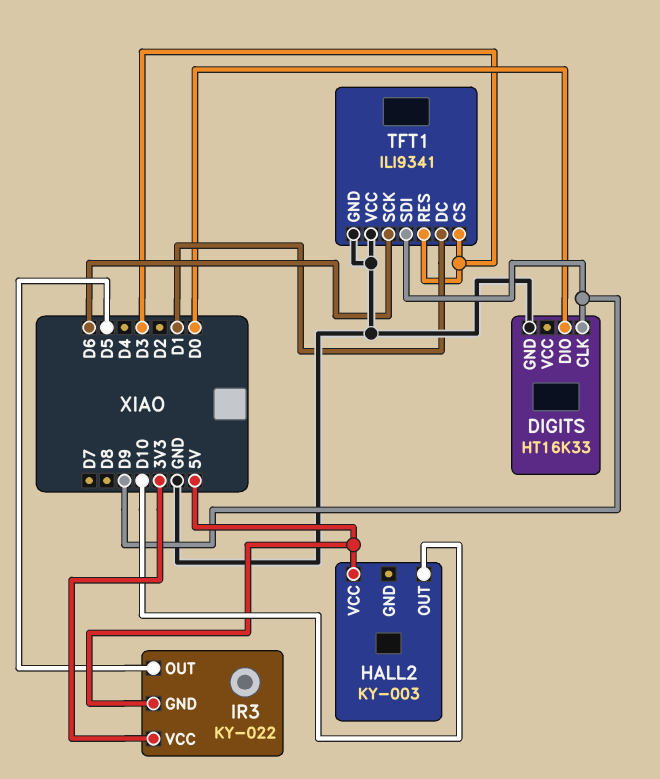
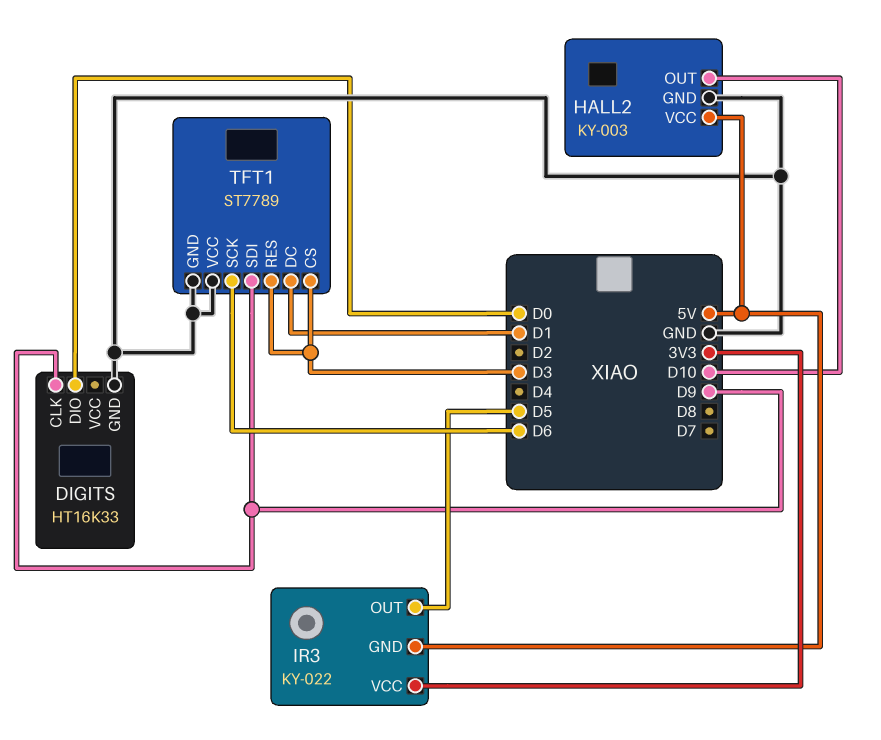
HALL2 pin GND: none -> GND
TFT1: ILI9341 -> ST7789

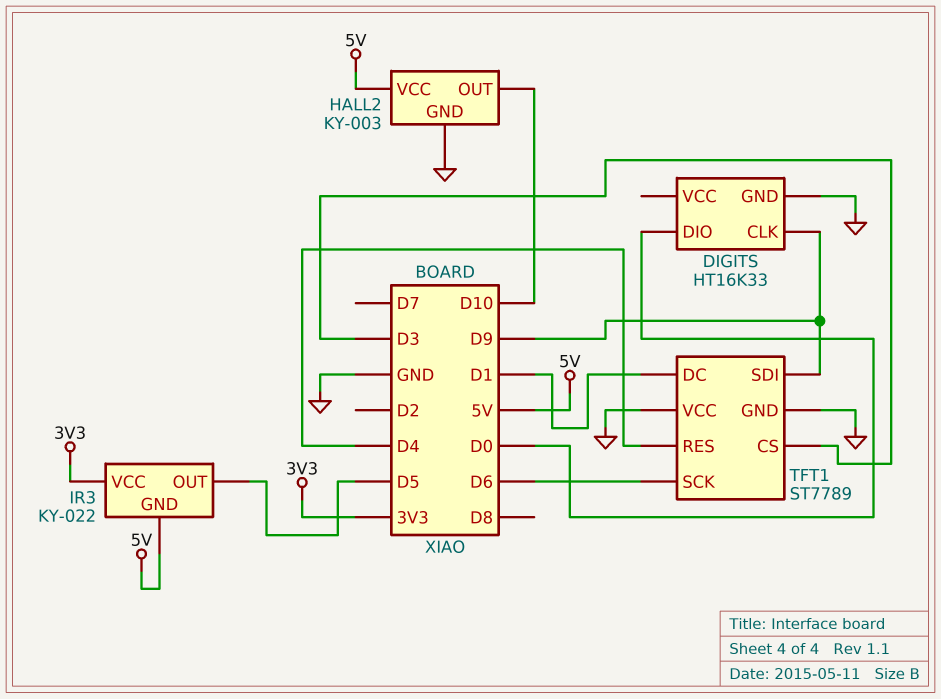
TFT1 pin RES: D3 -> D4

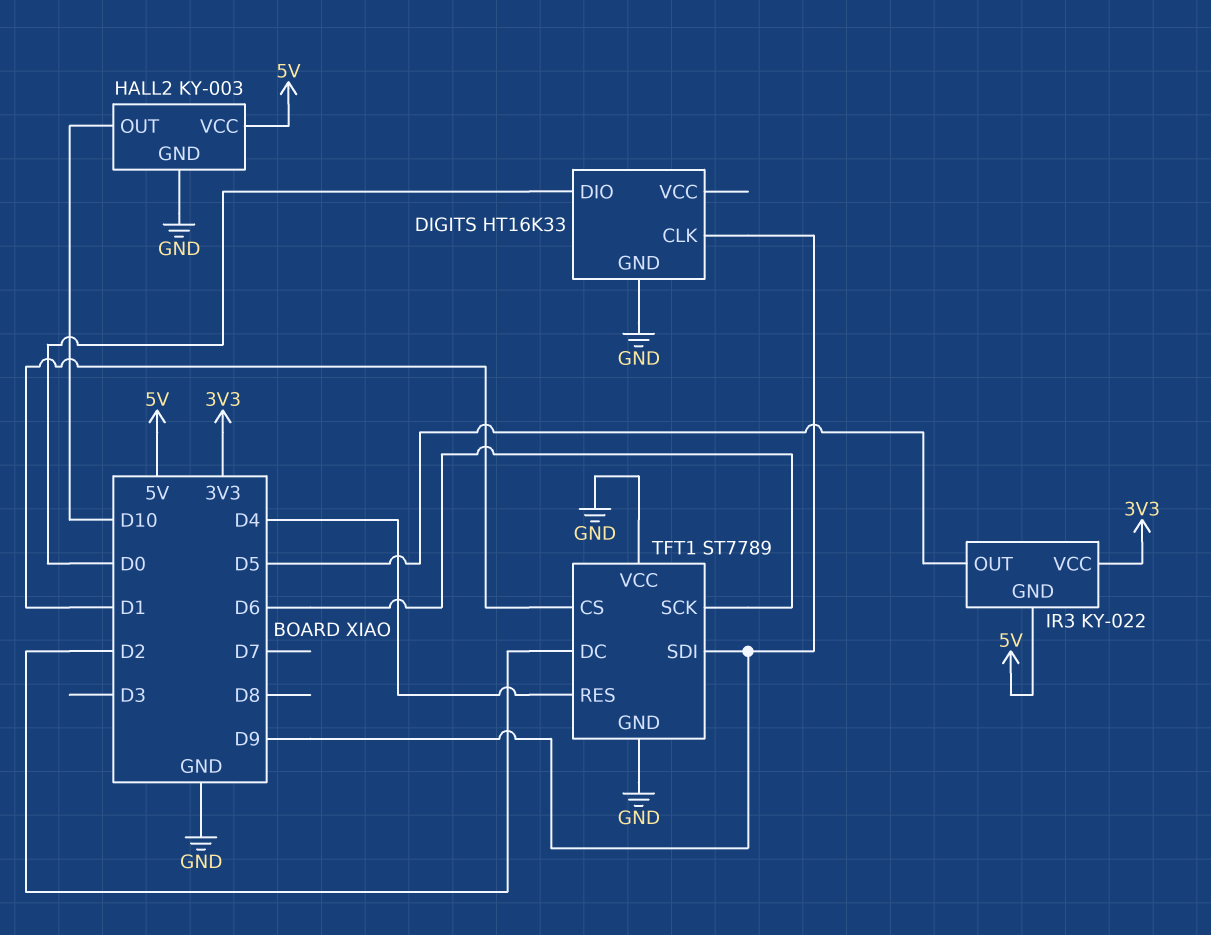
TFT1 pin CS: D3 -> D1
TFT1 pin DC: D1 -> D2

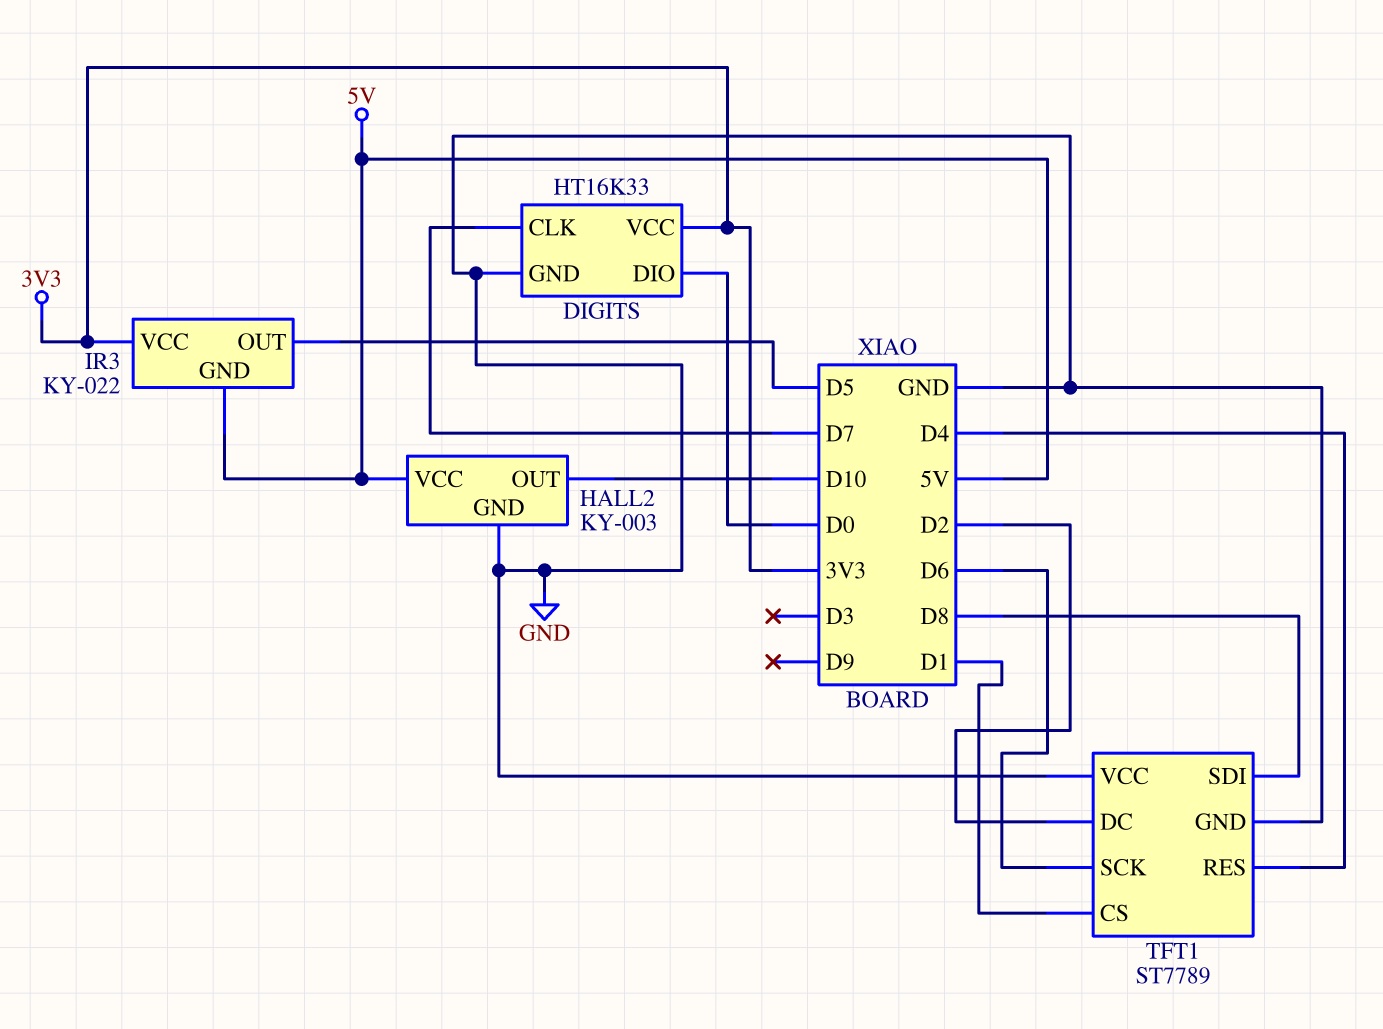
DIGITS pin CLK: D9 -> D7
DIGITS pin VCC: none -> 3V3
TFT1 pin SDI: D9 -> D8

